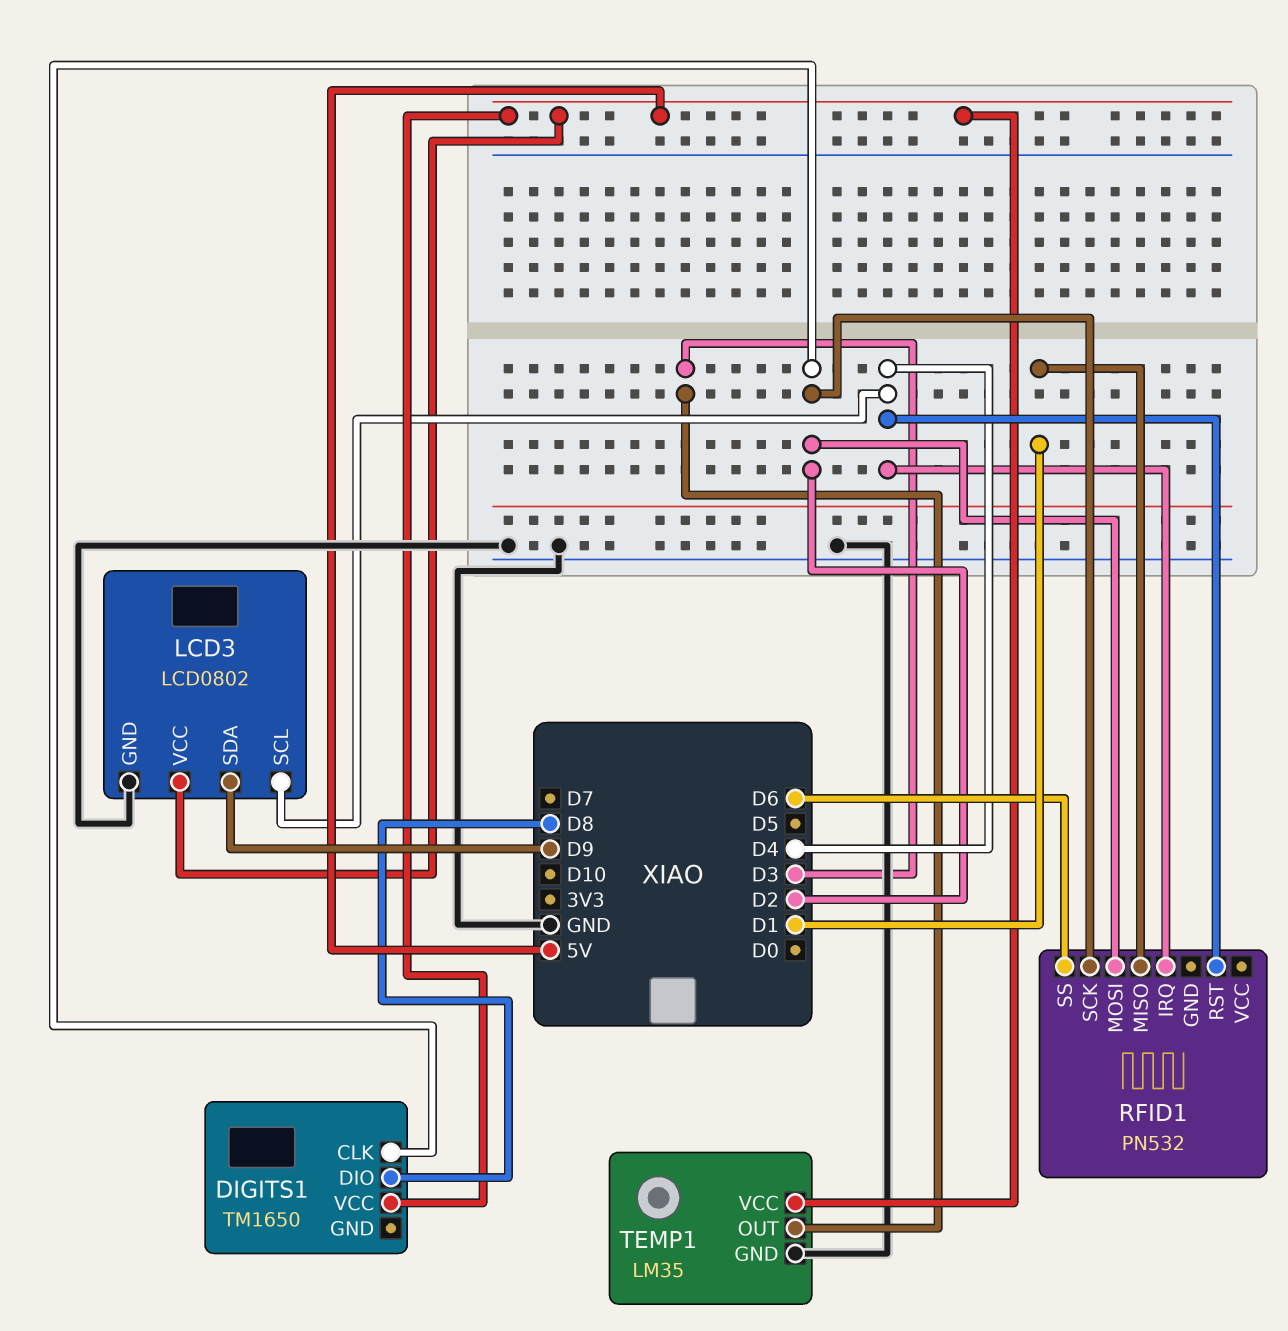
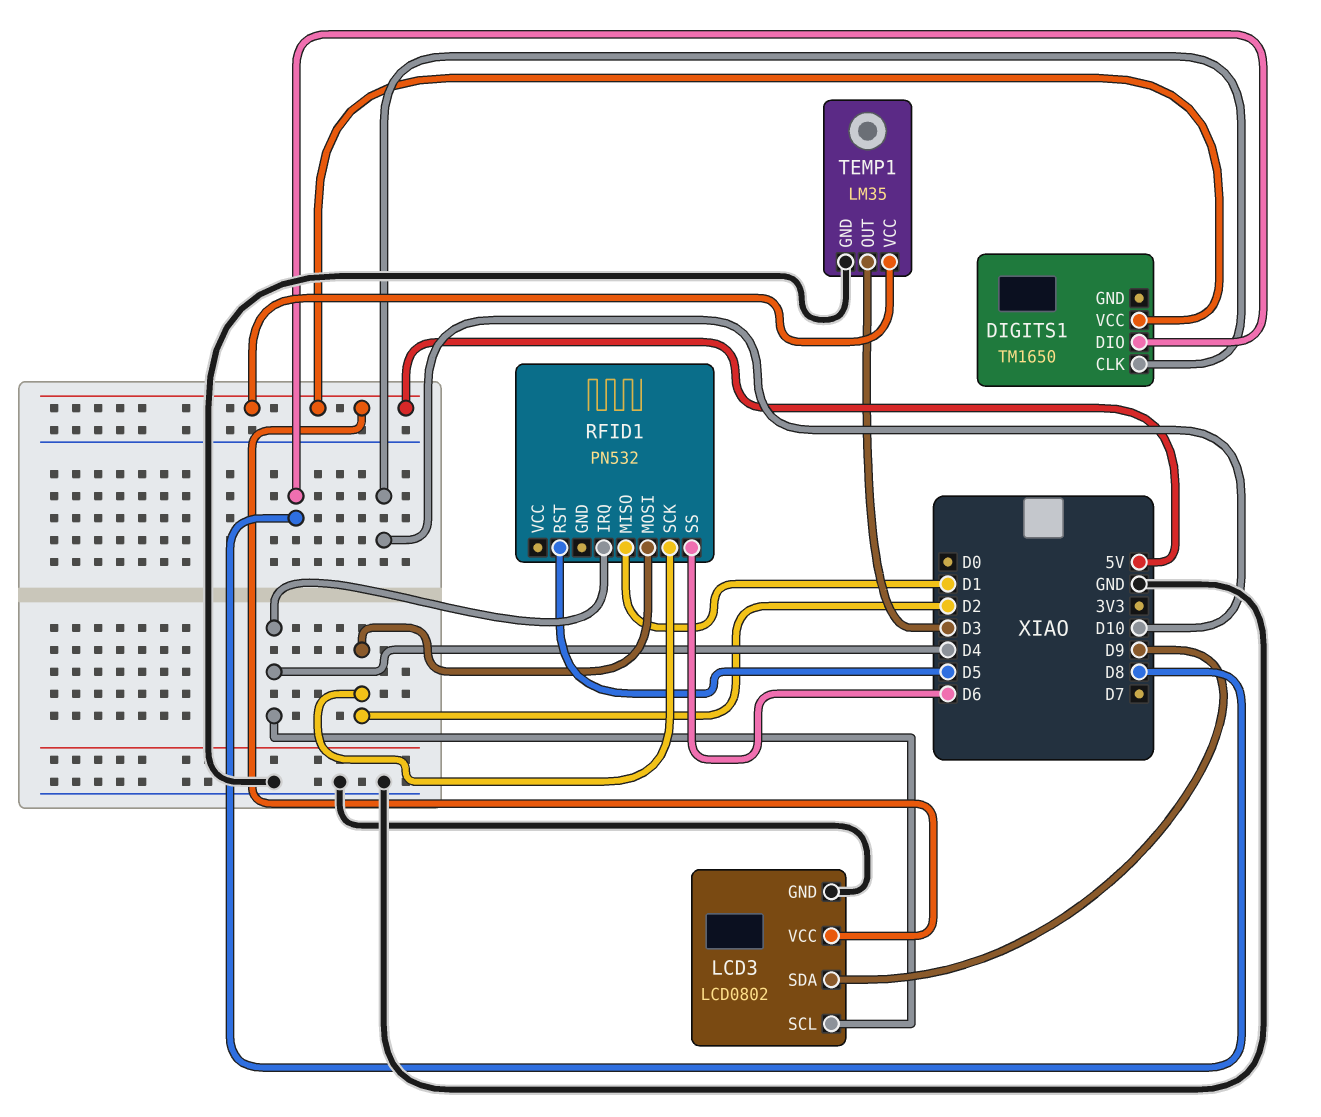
DIGITS1 pin CLK: D2 -> D10
RFID1 pin RST: D4 -> D5

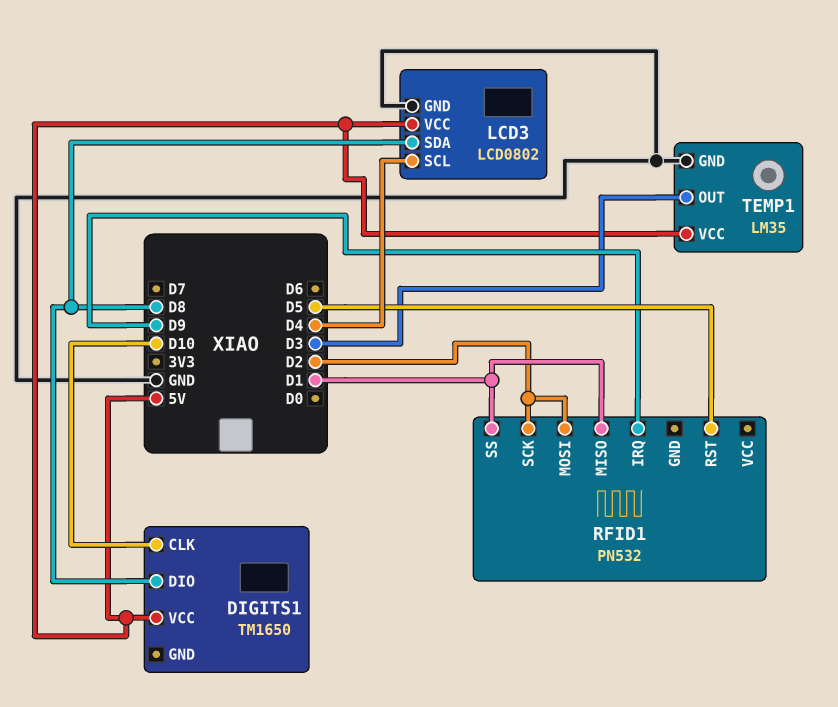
LCD3 pin SDA: D9 -> D8
RFID1 pin IRQ: D4 -> D9
RFID1 pin SS: D6 -> D1

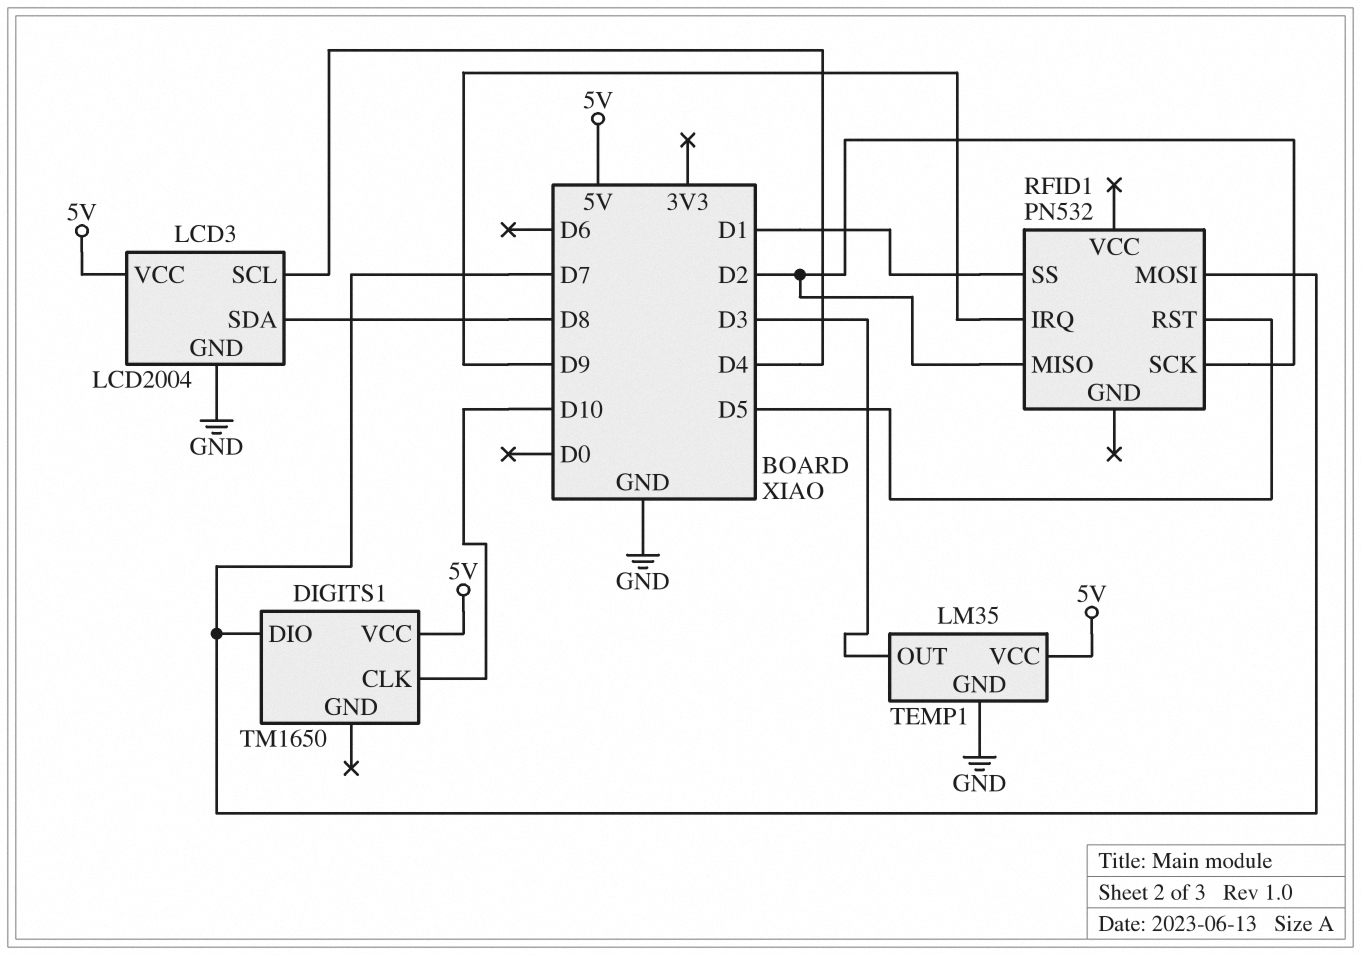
DIGITS1 pin DIO: D8 -> D7
LCD3: LCD0802 -> LCD2004
RFID1 pin MISO: D1 -> D2
RFID1 pin MOSI: D2 -> D7

